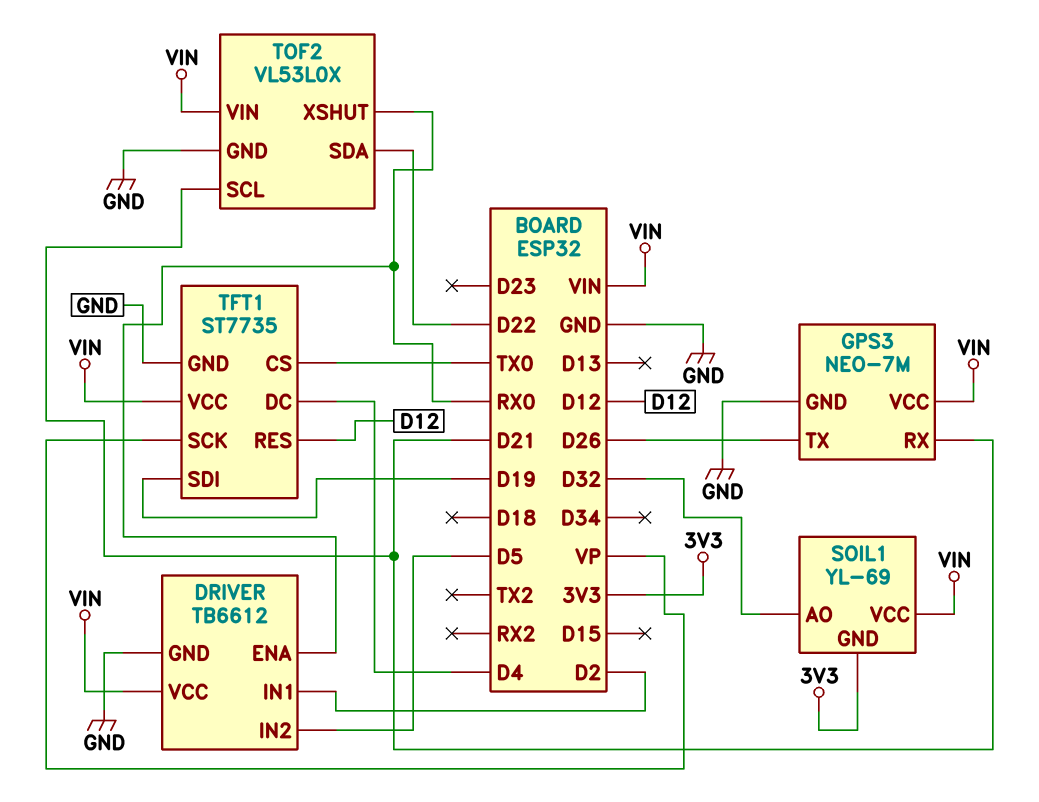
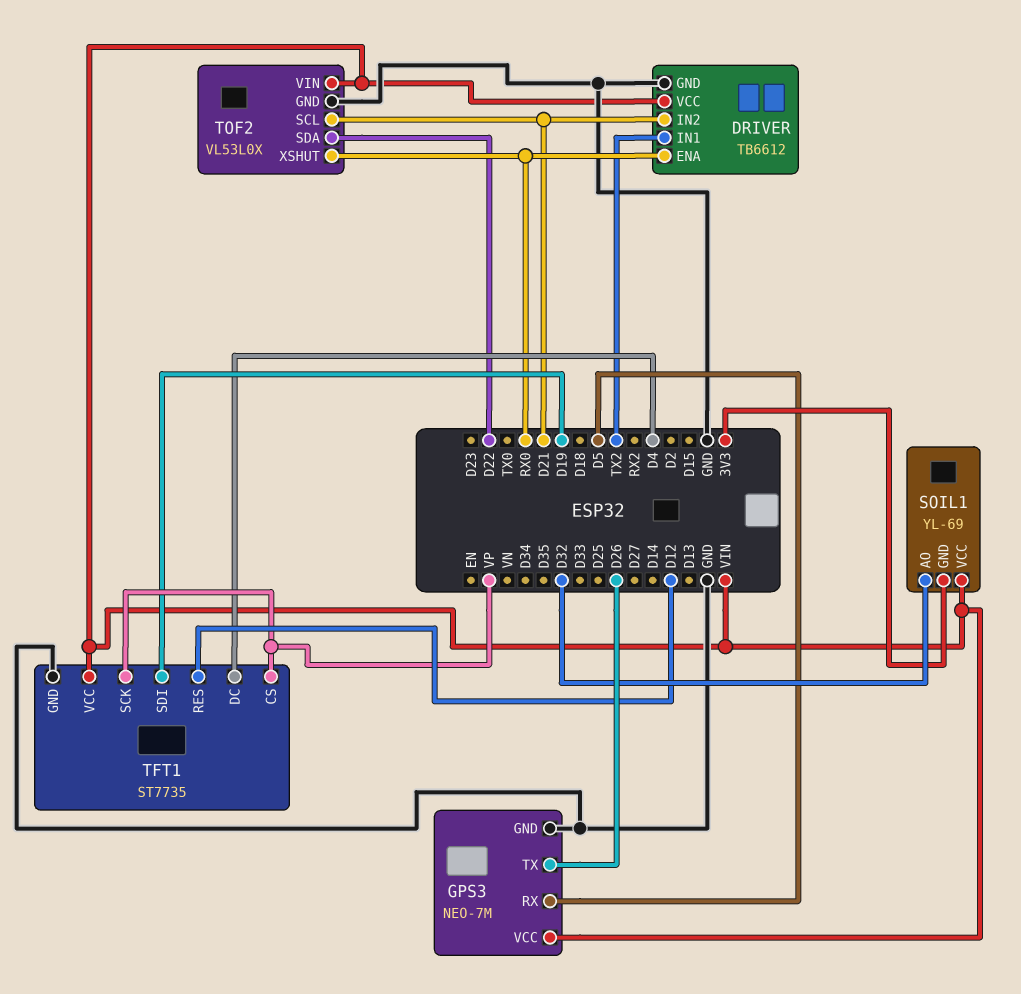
DRIVER pin IN1: D2 -> TX2
DRIVER pin IN2: D5 -> D21
GPS3 pin RX: D21 -> D5
TFT1 pin CS: TX0 -> VP

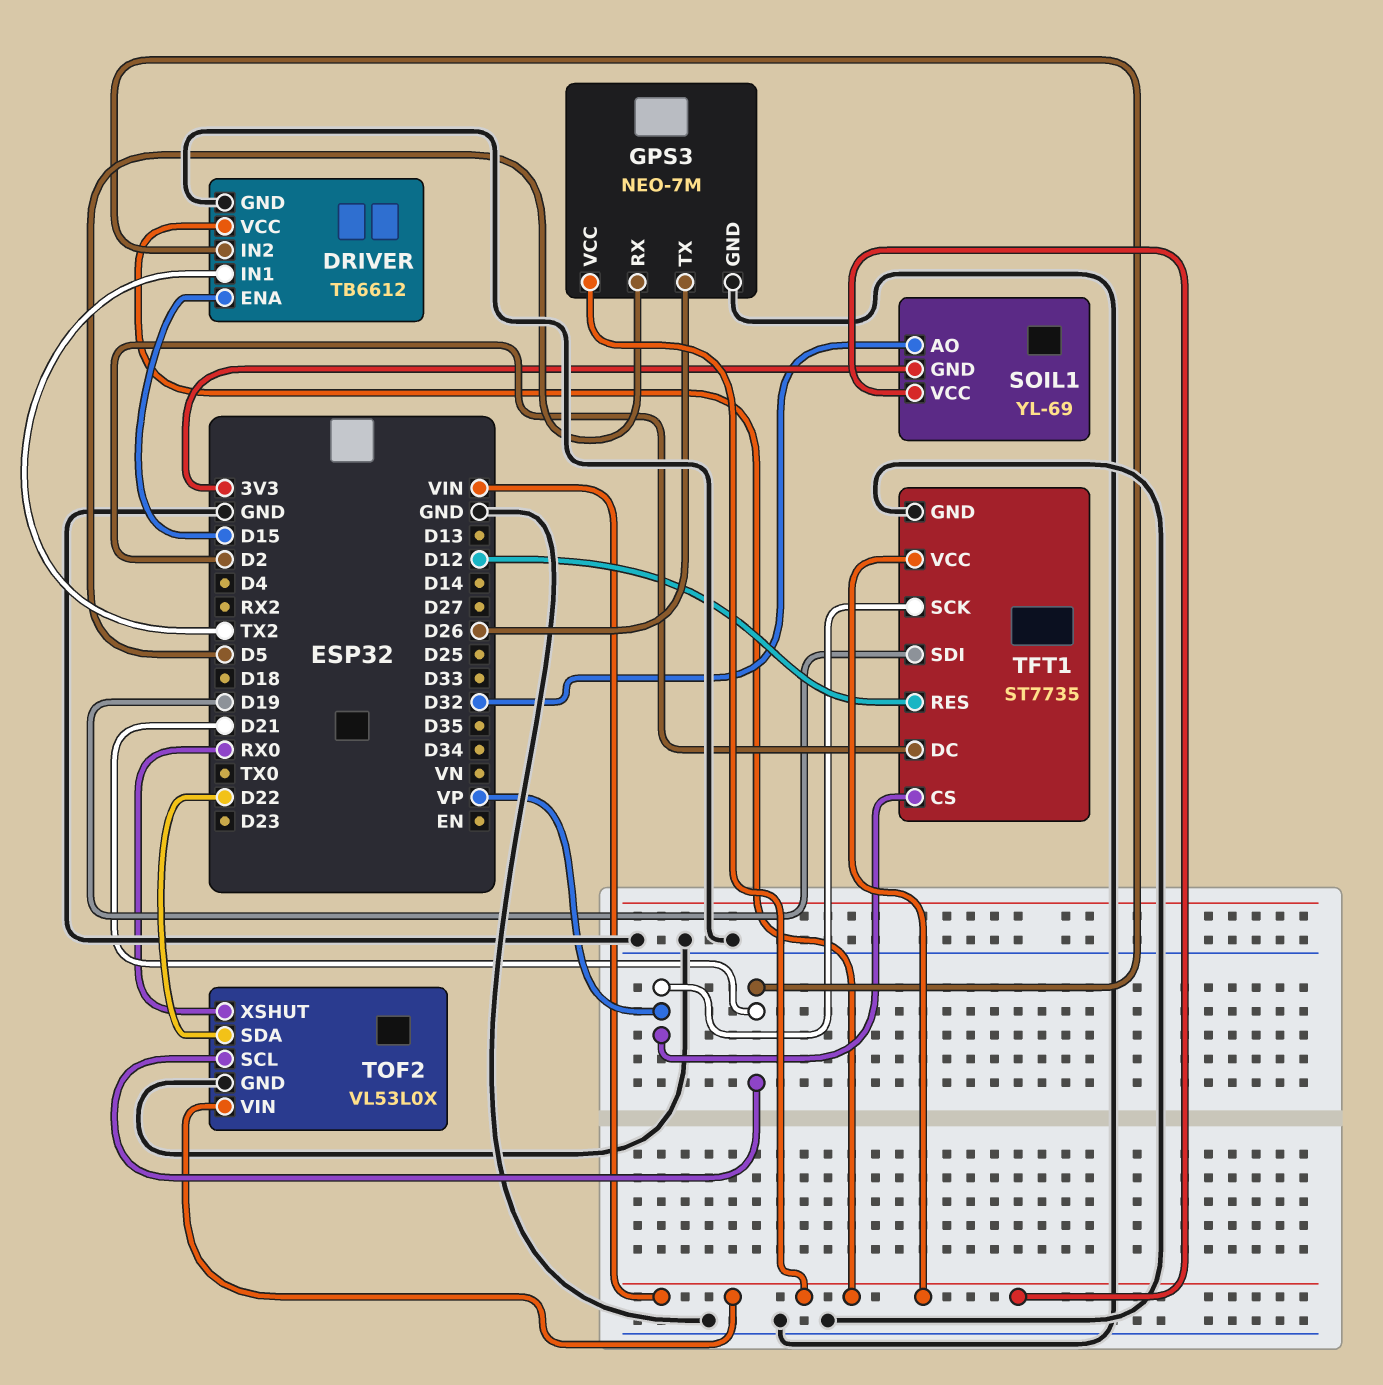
DRIVER pin ENA: RX0 -> D15
TFT1 pin DC: D4 -> D2

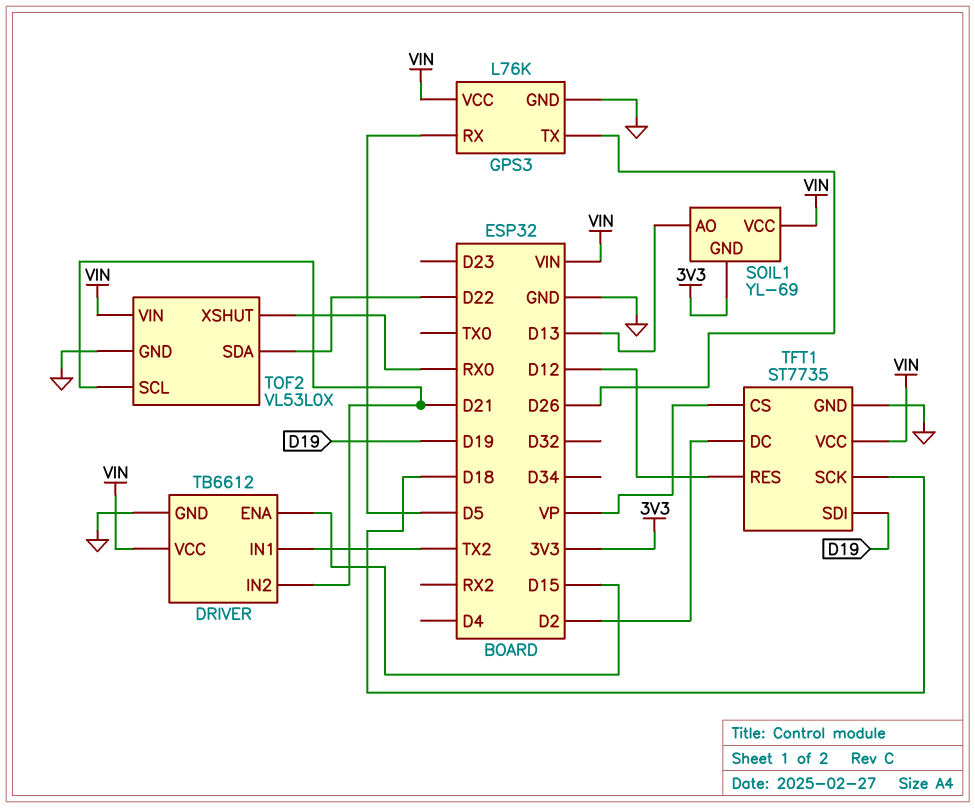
GPS3: NEO-7M -> L76K
SOIL1 pin AO: D32 -> D13
TFT1 pin SCK: VP -> D18

